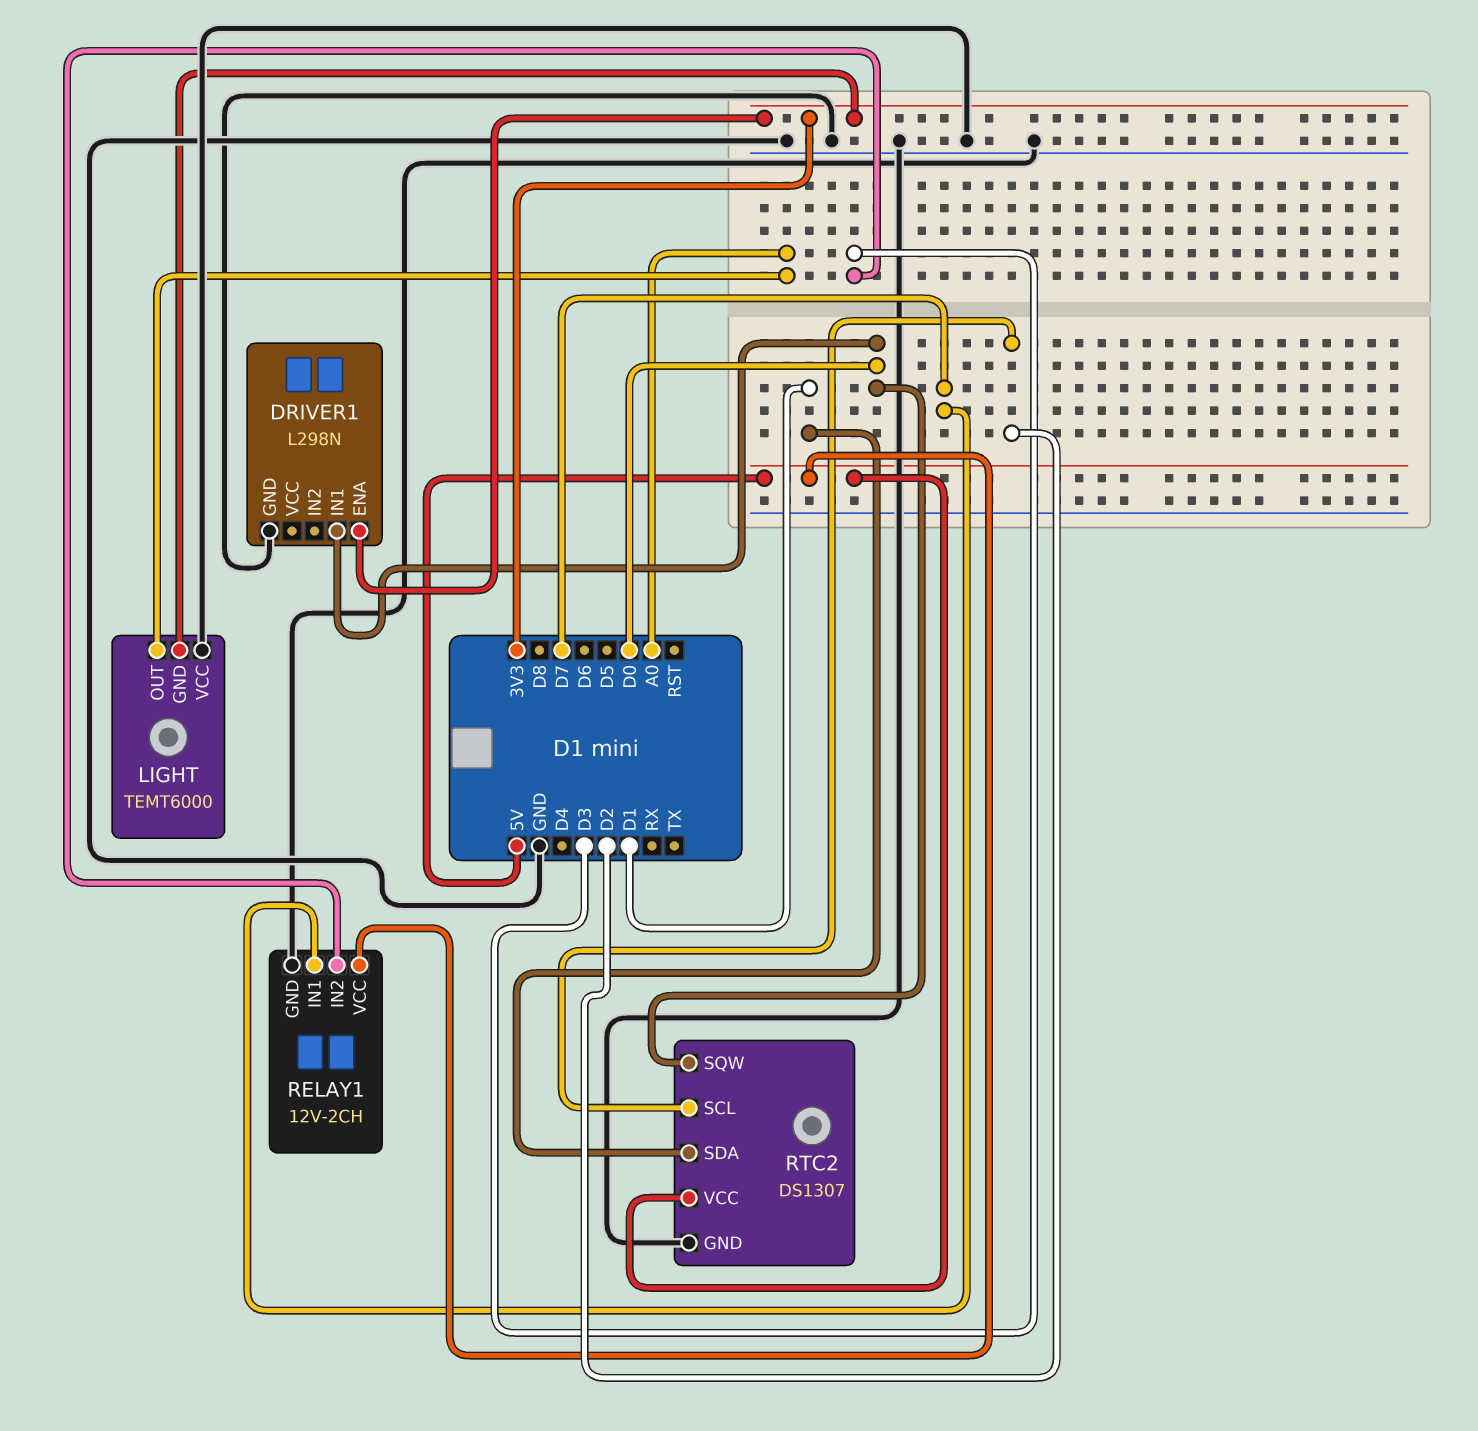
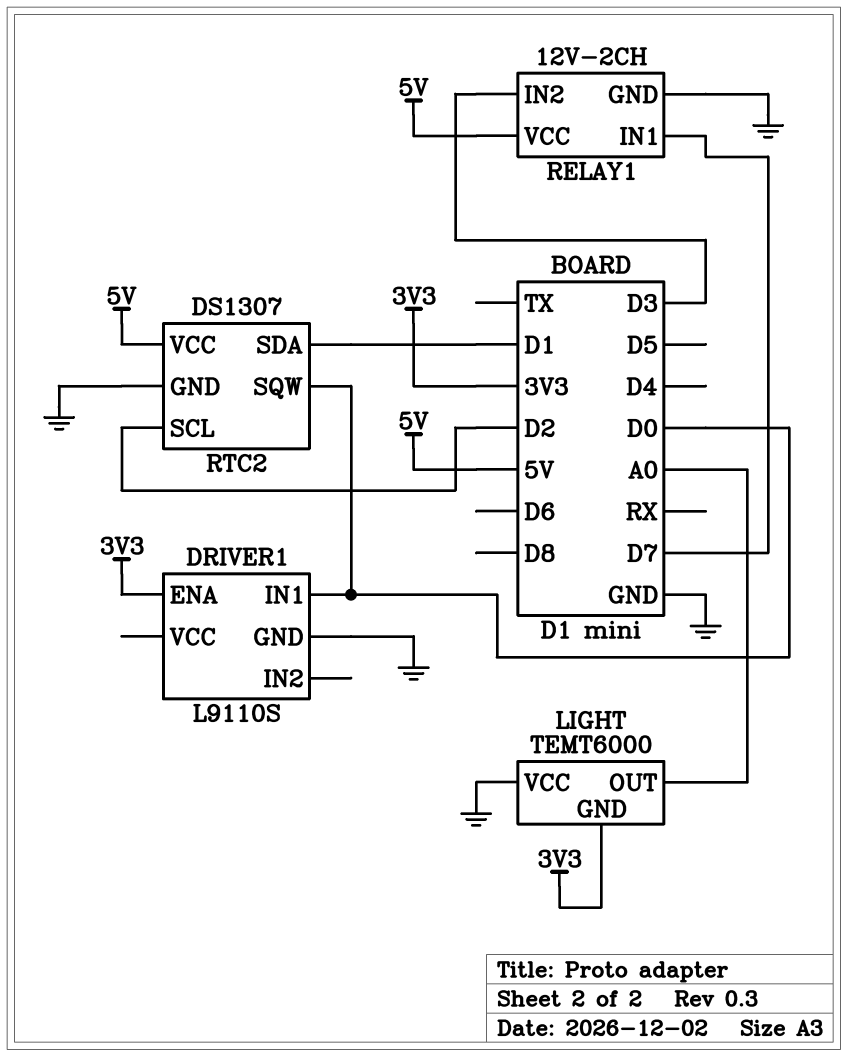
DRIVER1: L298N -> L9110S

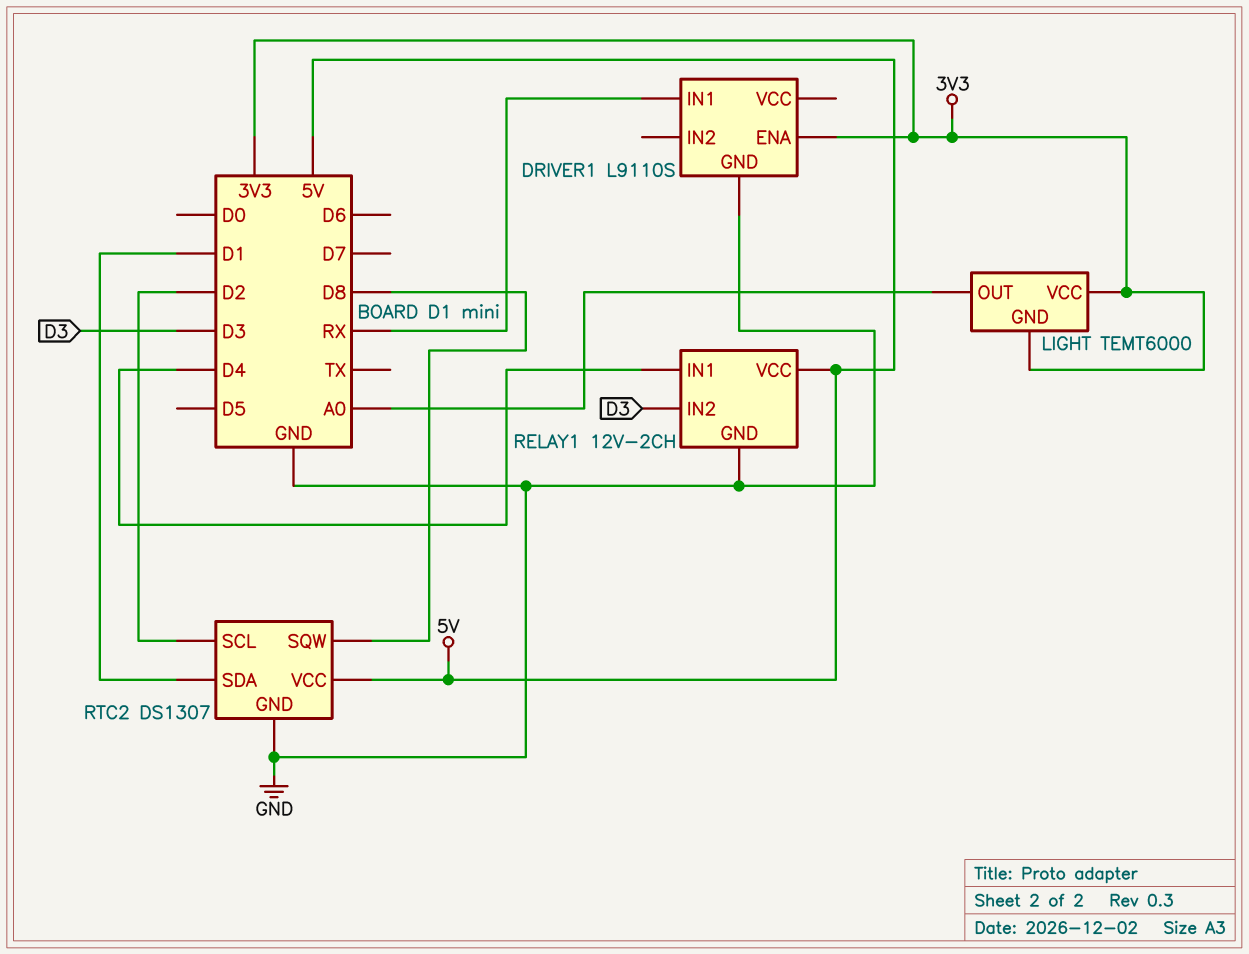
DRIVER1 pin IN1: D0 -> RX
LIGHT pin VCC: GND -> 3V3
RELAY1 pin IN1: D7 -> D4
RTC2 pin SQW: D0 -> D8

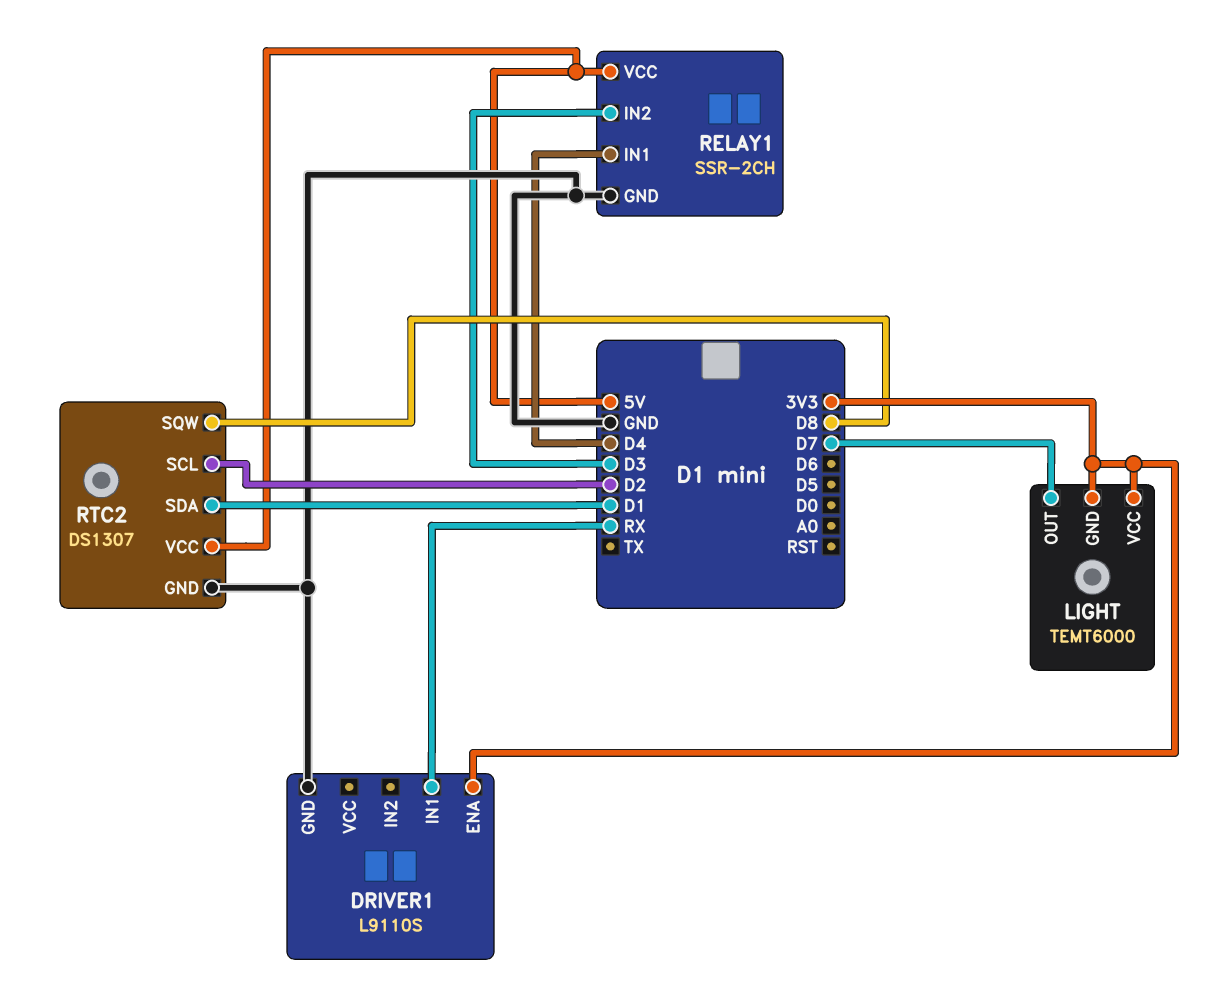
LIGHT pin OUT: A0 -> D7
RELAY1: 12V-2CH -> SSR-2CH

